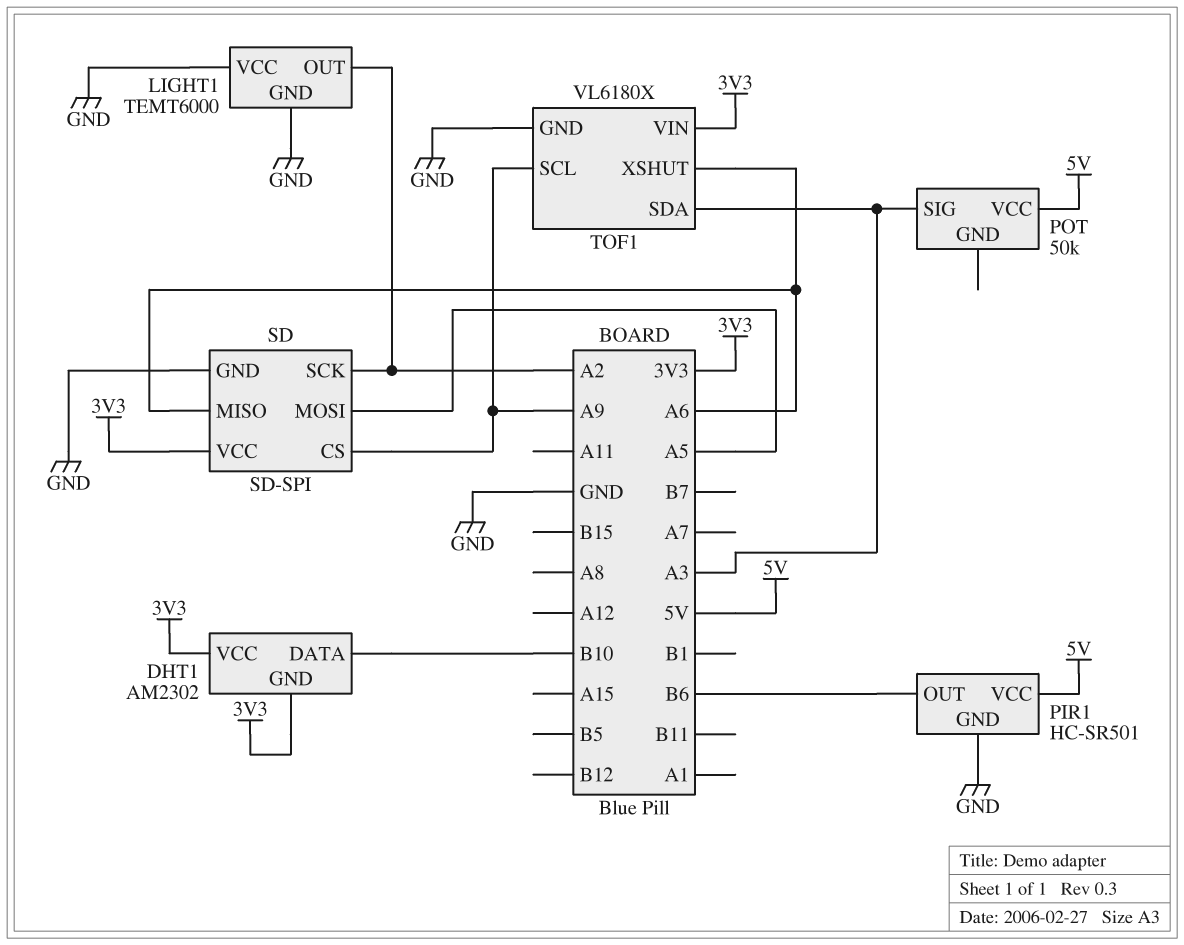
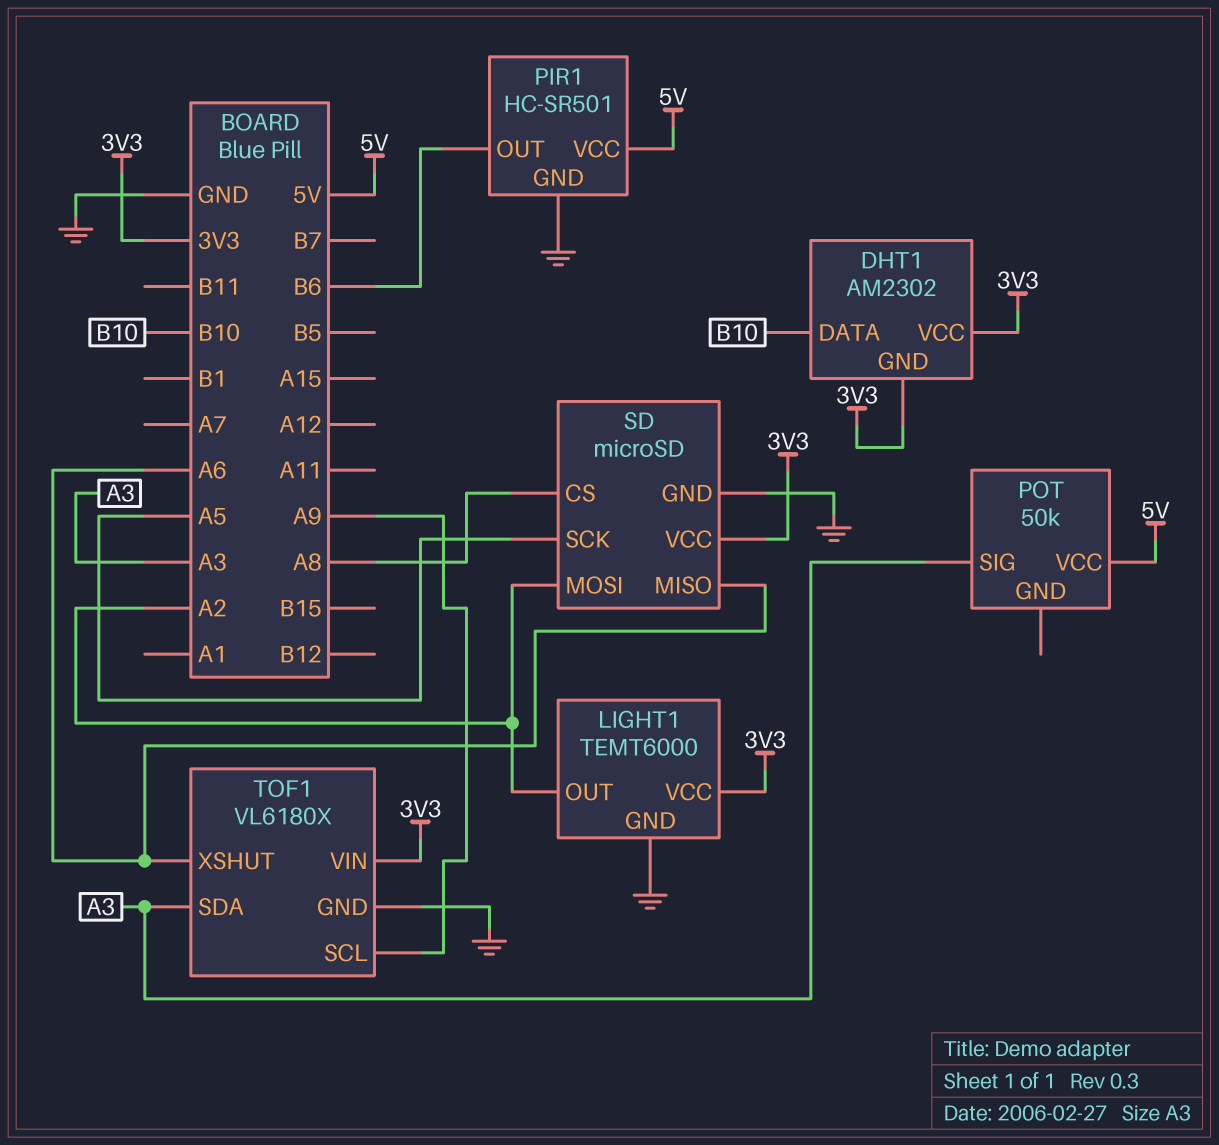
LIGHT1 pin VCC: GND -> 3V3
SD: SD-SPI -> microSD
SD pin CS: A9 -> A8
SD pin MOSI: A5 -> A2
SD pin SCK: A2 -> A5

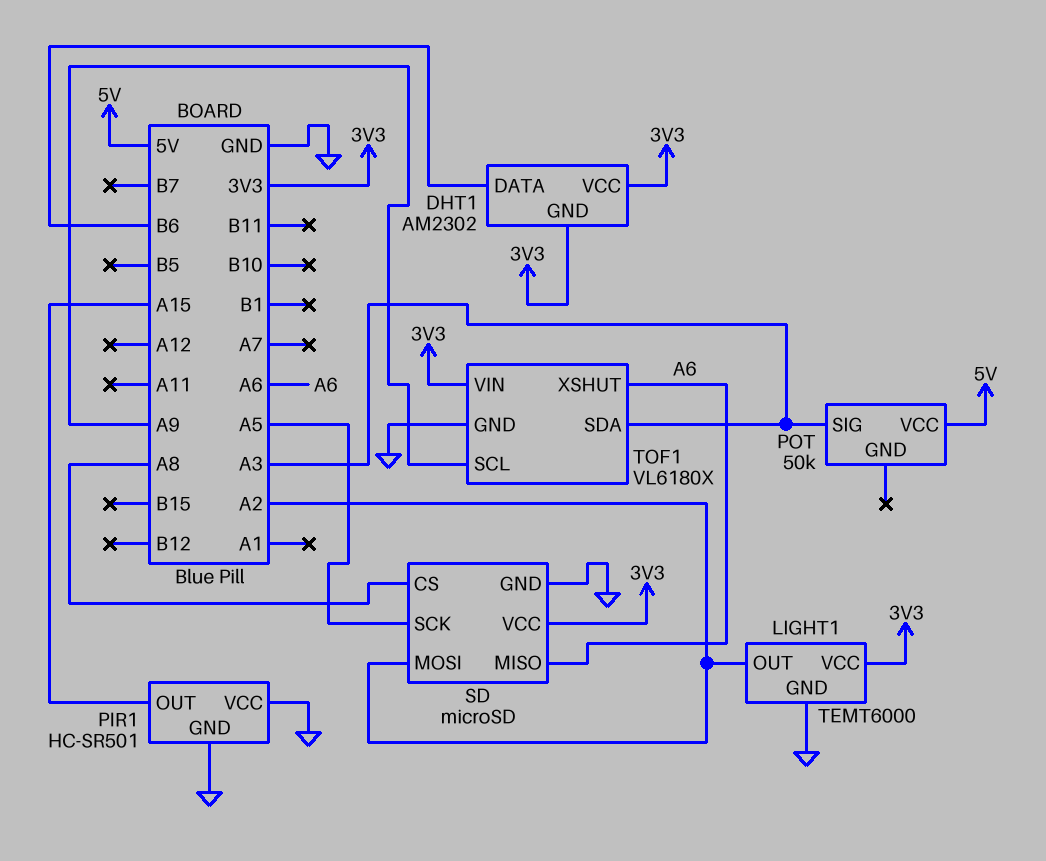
DHT1 pin DATA: B10 -> B6
PIR1 pin OUT: B6 -> A15
PIR1 pin VCC: 5V -> GND

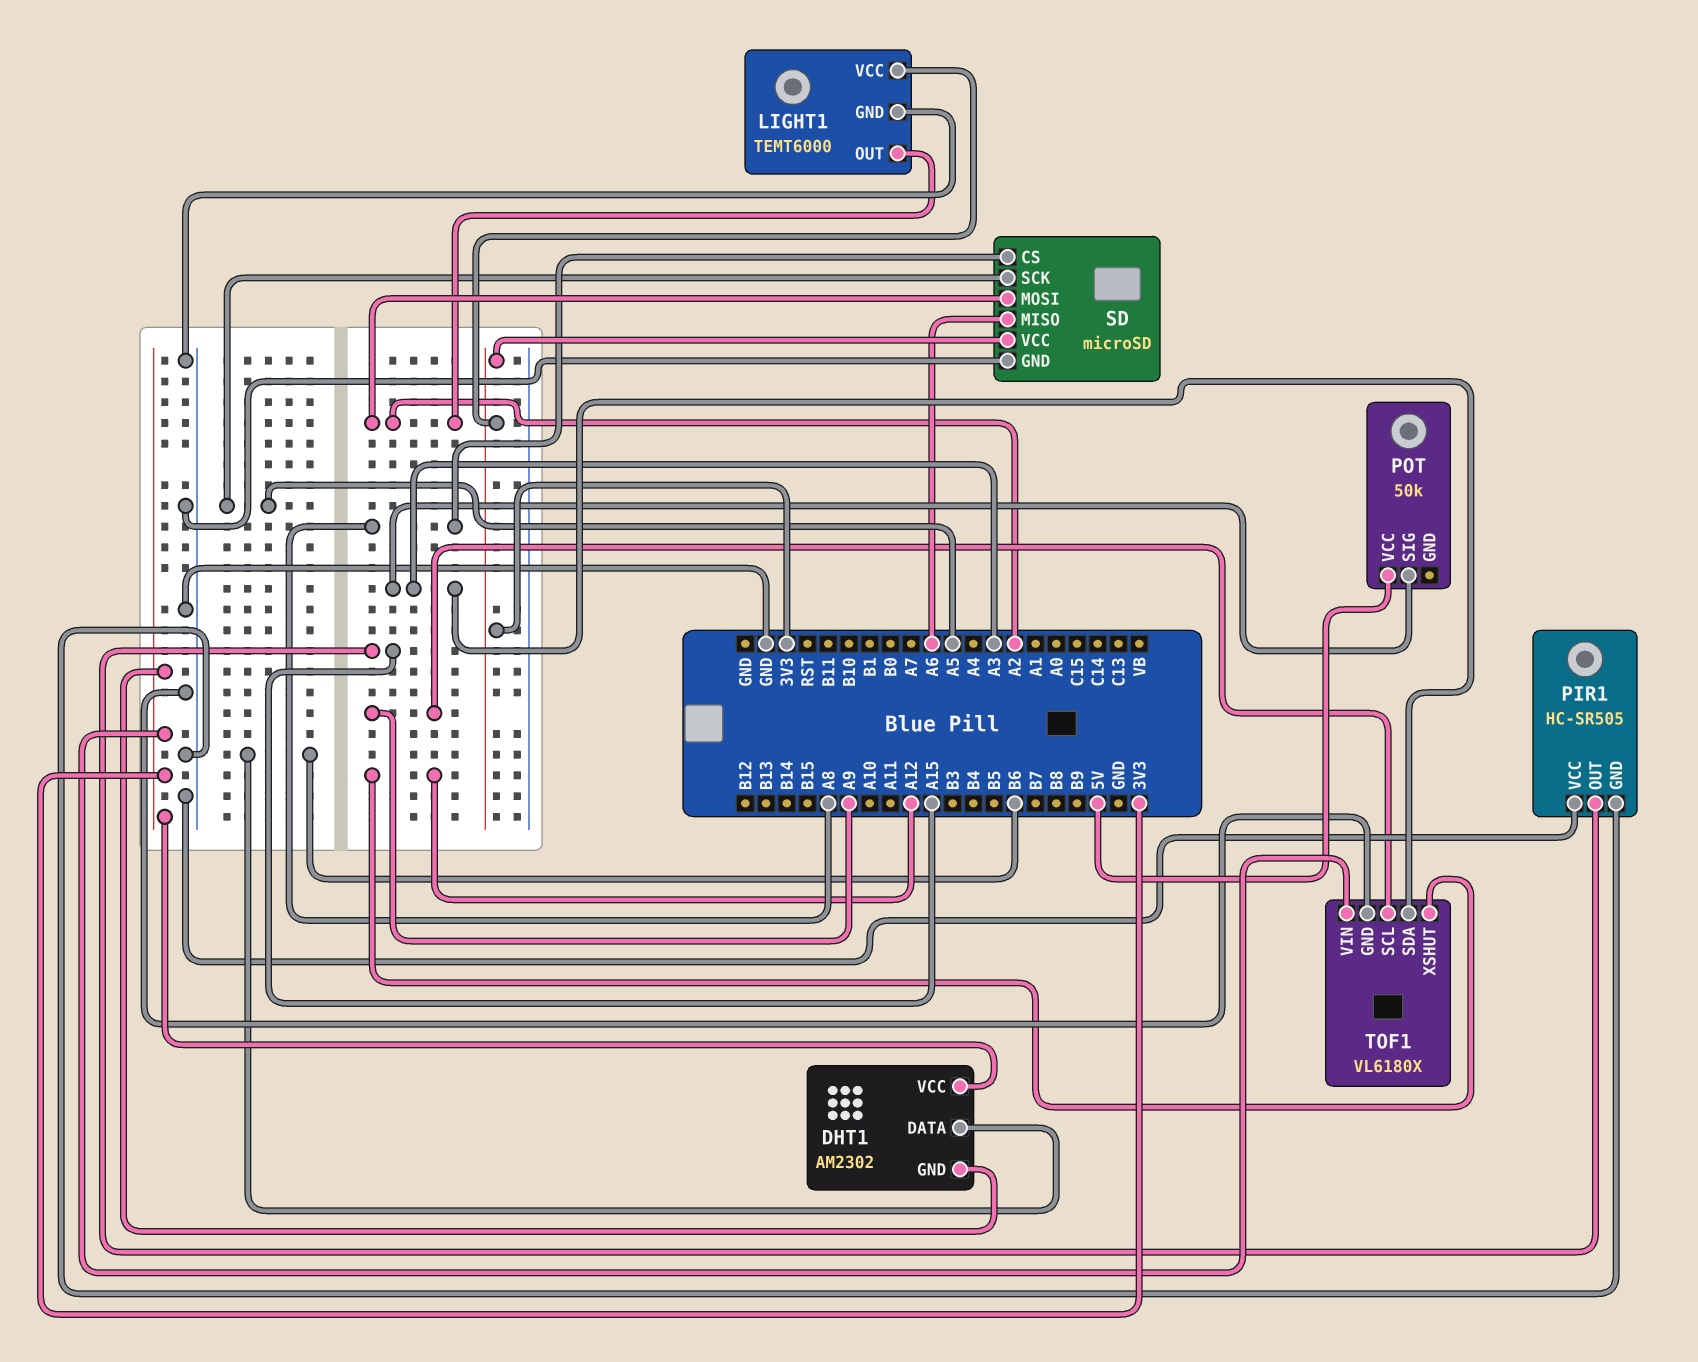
PIR1: HC-SR501 -> HC-SR505
TOF1 pin XSHUT: A6 -> A12

